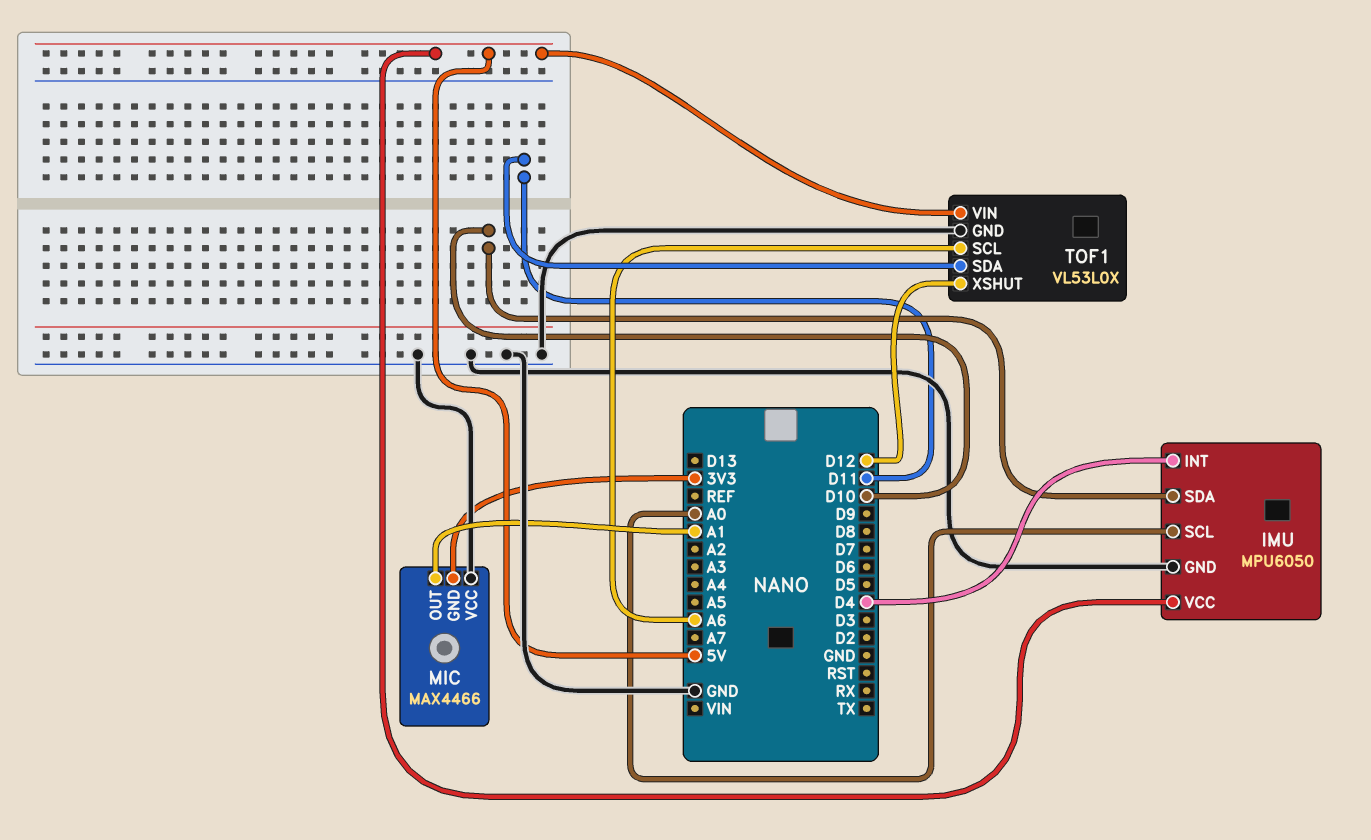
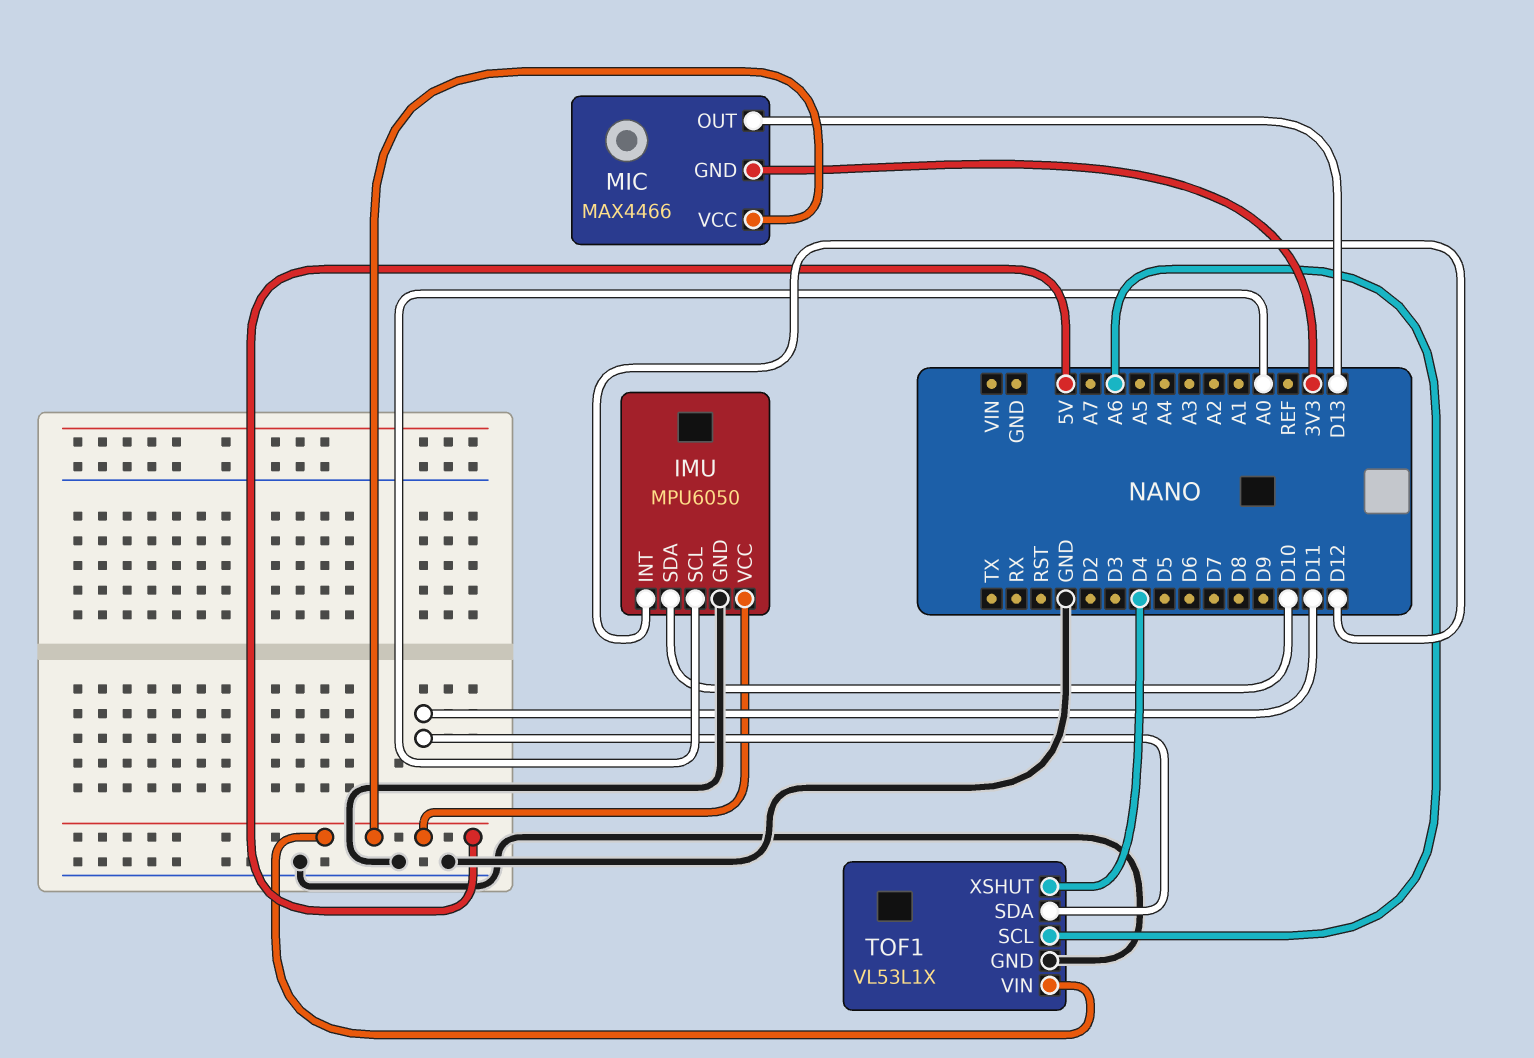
IMU pin INT: D4 -> D12
MIC pin OUT: A1 -> D13
MIC pin VCC: GND -> 5V
TOF1: VL53L0X -> VL53L1X
TOF1 pin XSHUT: D12 -> D4

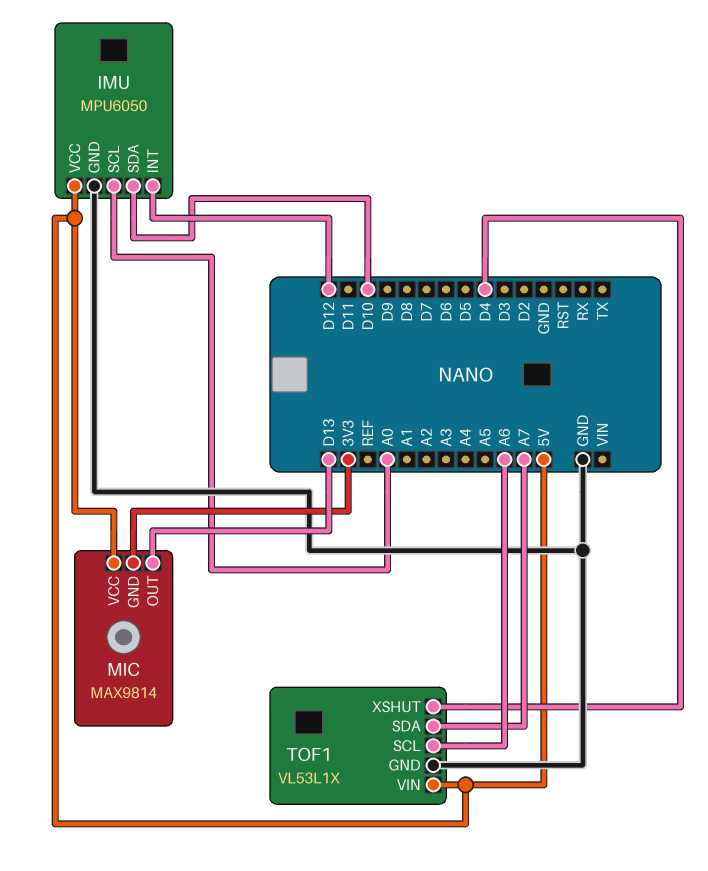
MIC: MAX4466 -> MAX9814
TOF1 pin SDA: D11 -> A7

